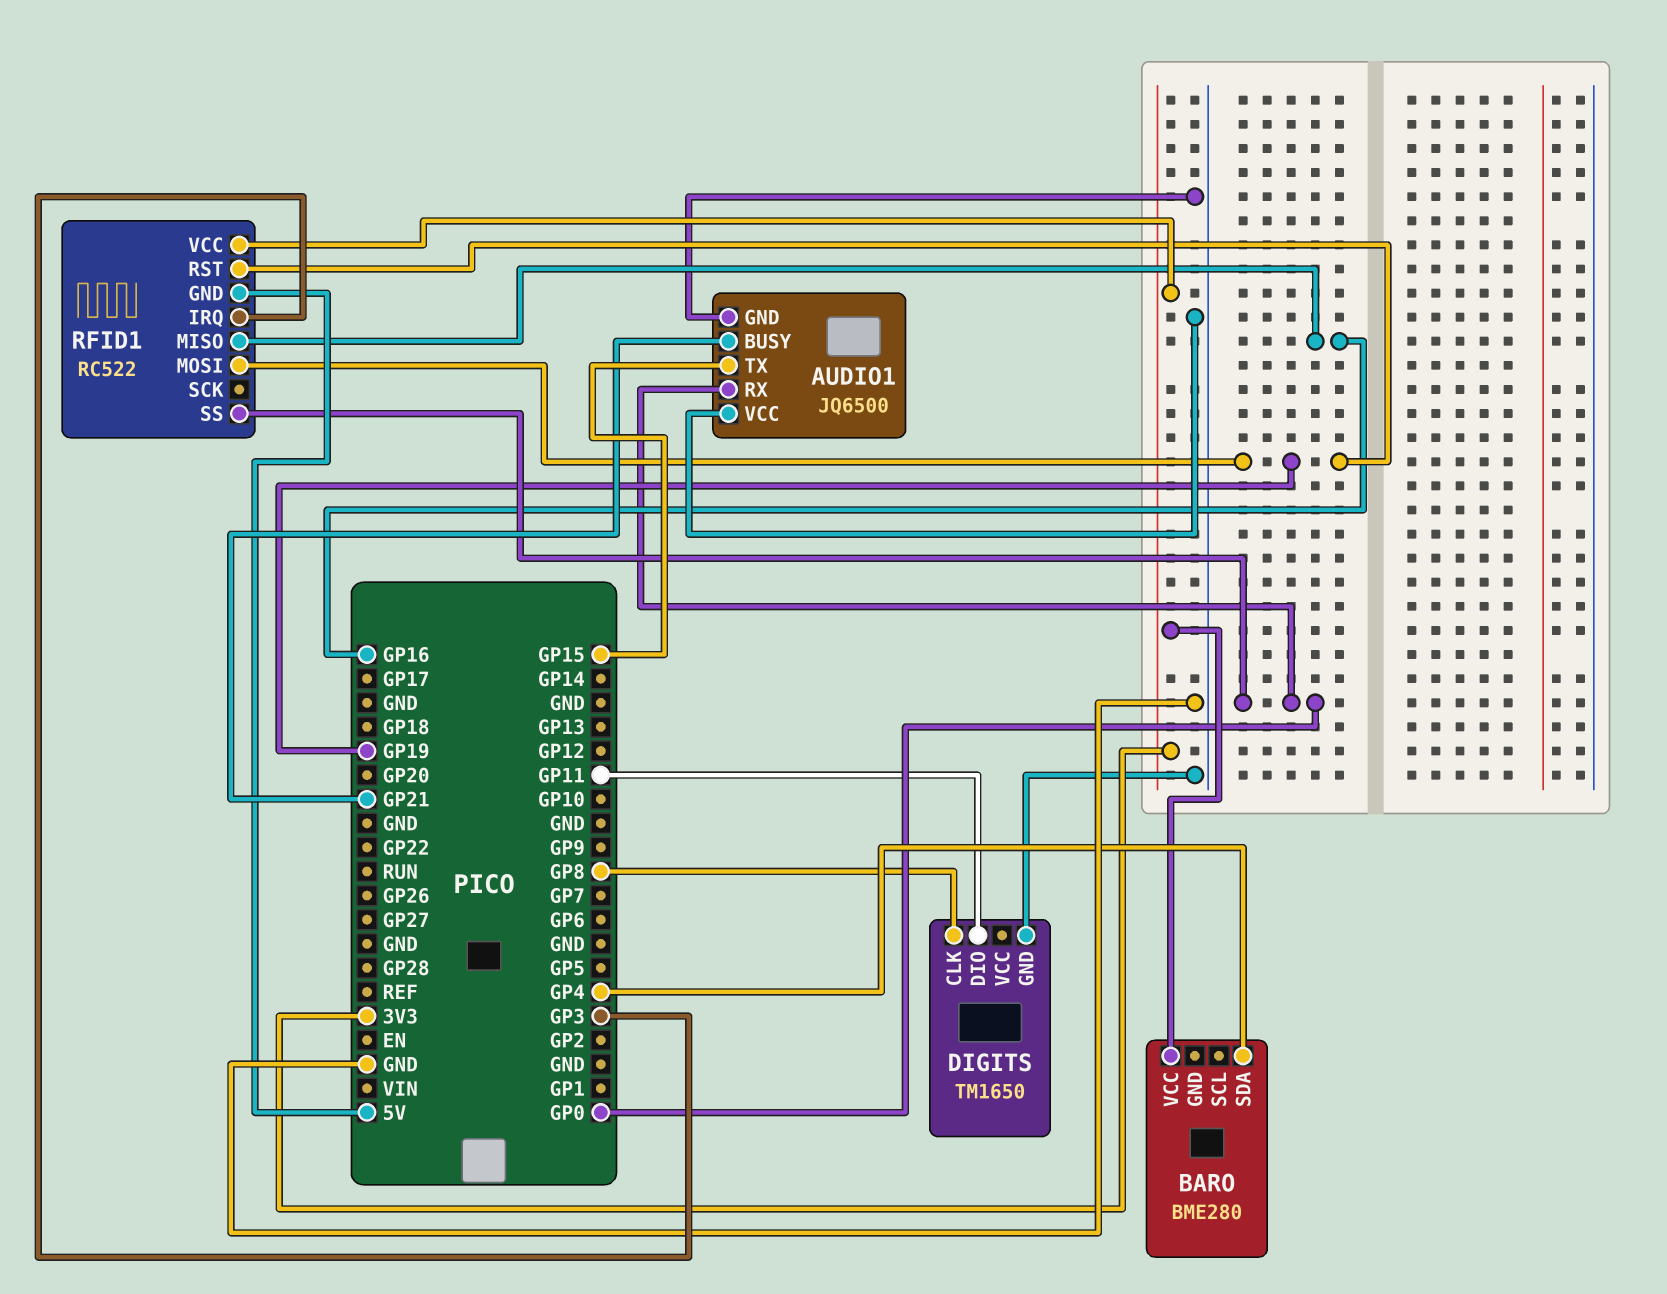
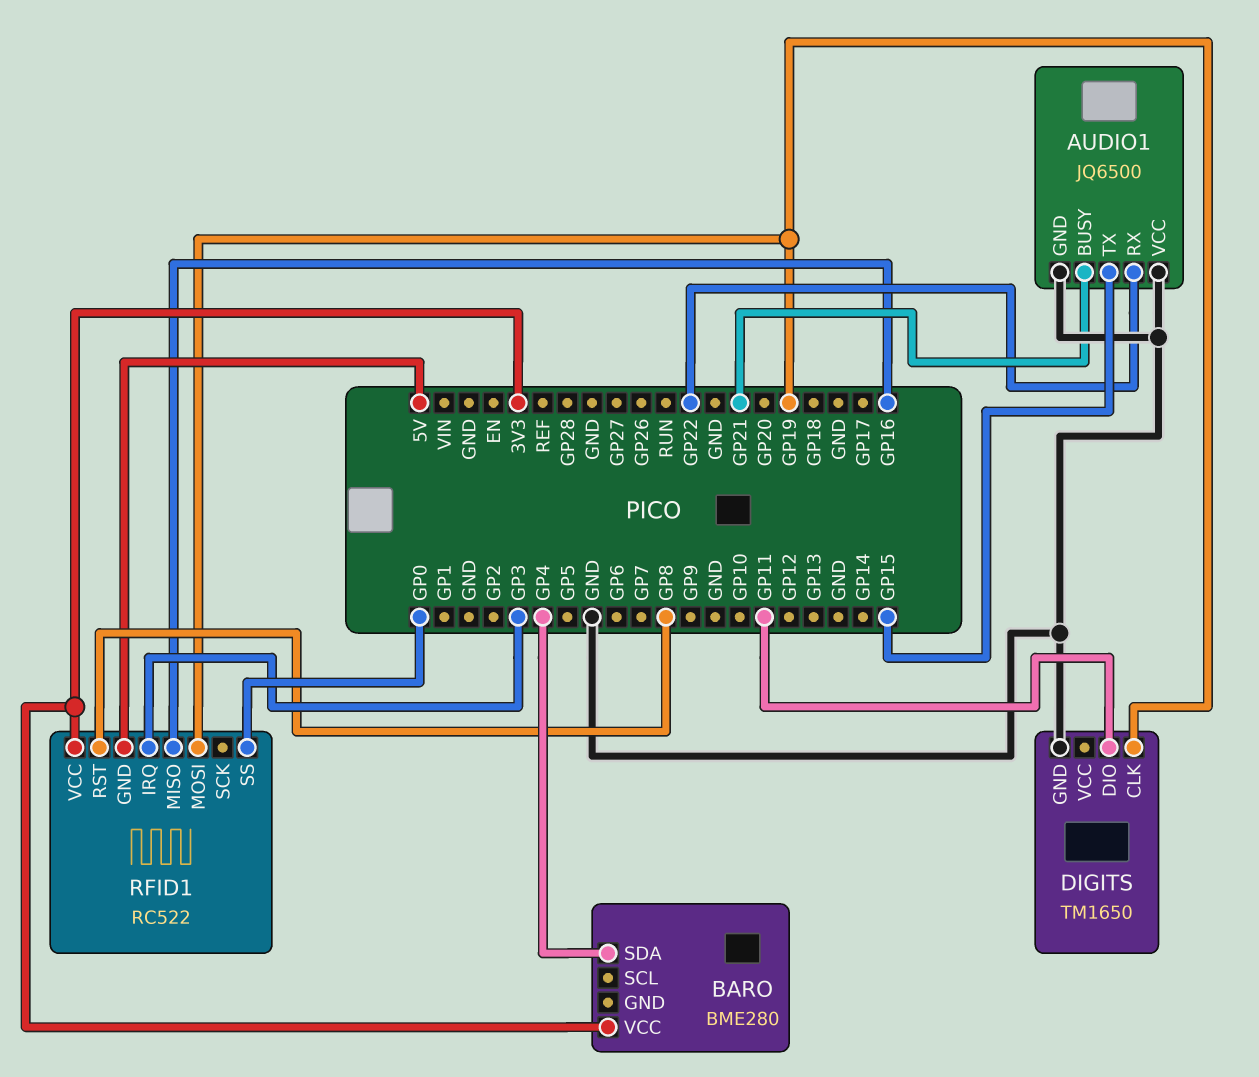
AUDIO1 pin RX: GP0 -> GP22
DIGITS pin CLK: GP8 -> GP19
RFID1 pin RST: GP19 -> GP8

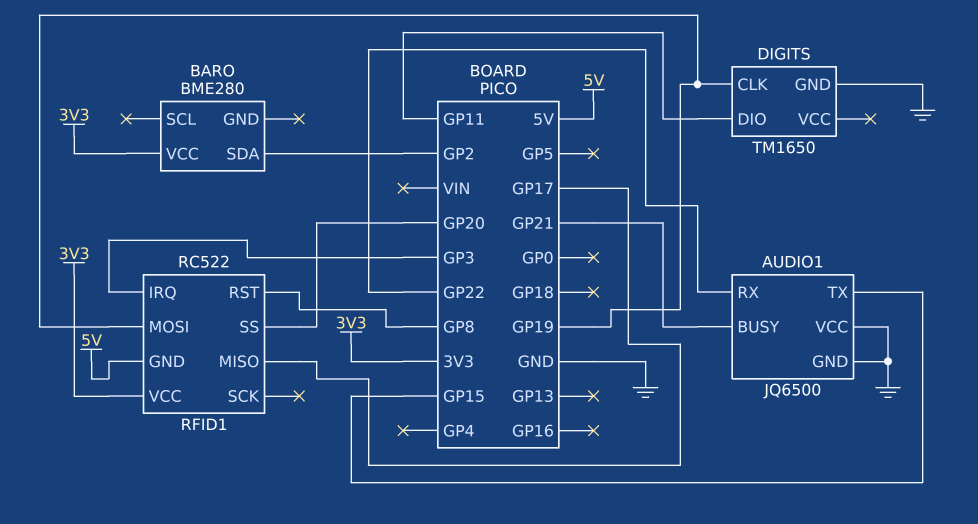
BARO pin SDA: GP4 -> GP2
RFID1 pin MISO: GP16 -> GP17
RFID1 pin SS: GP0 -> GP20

